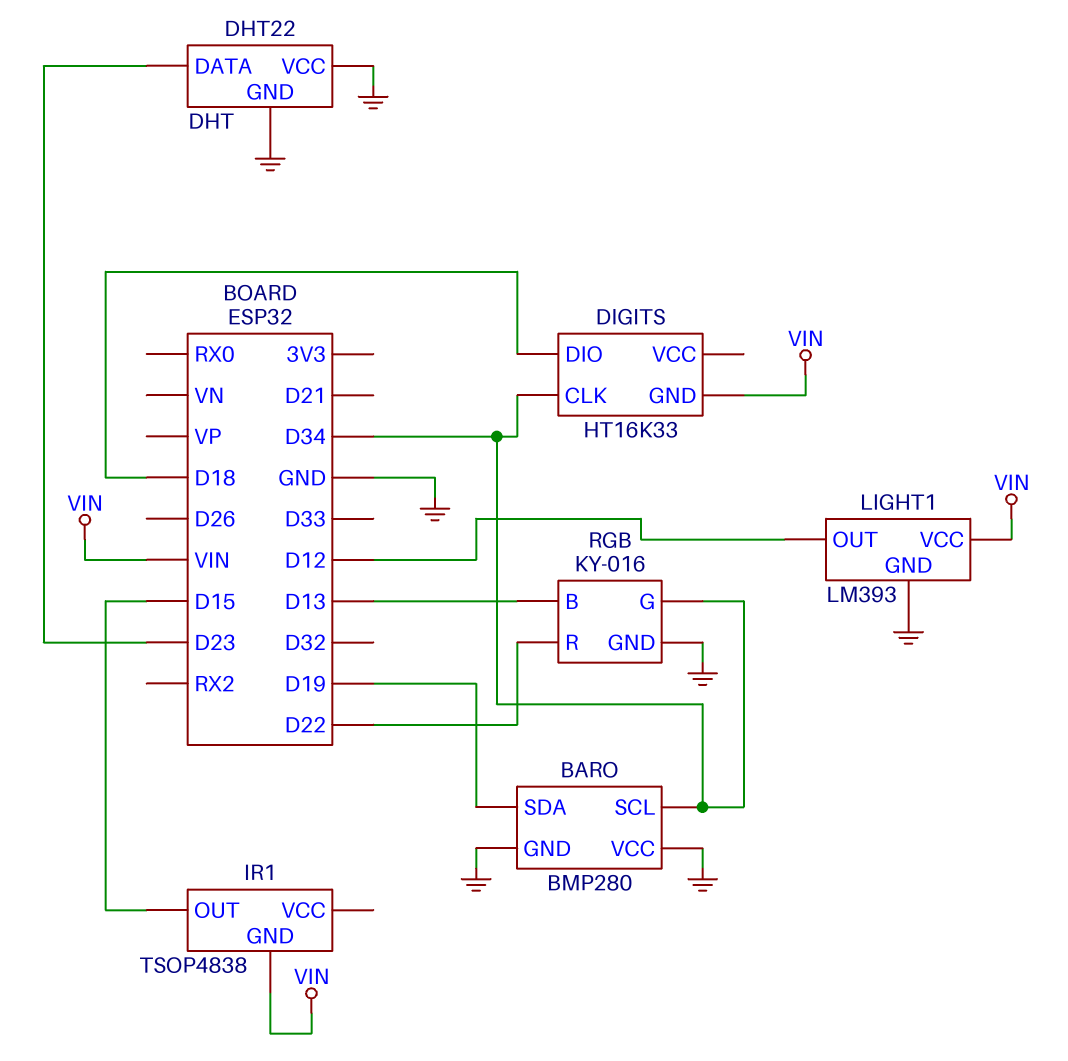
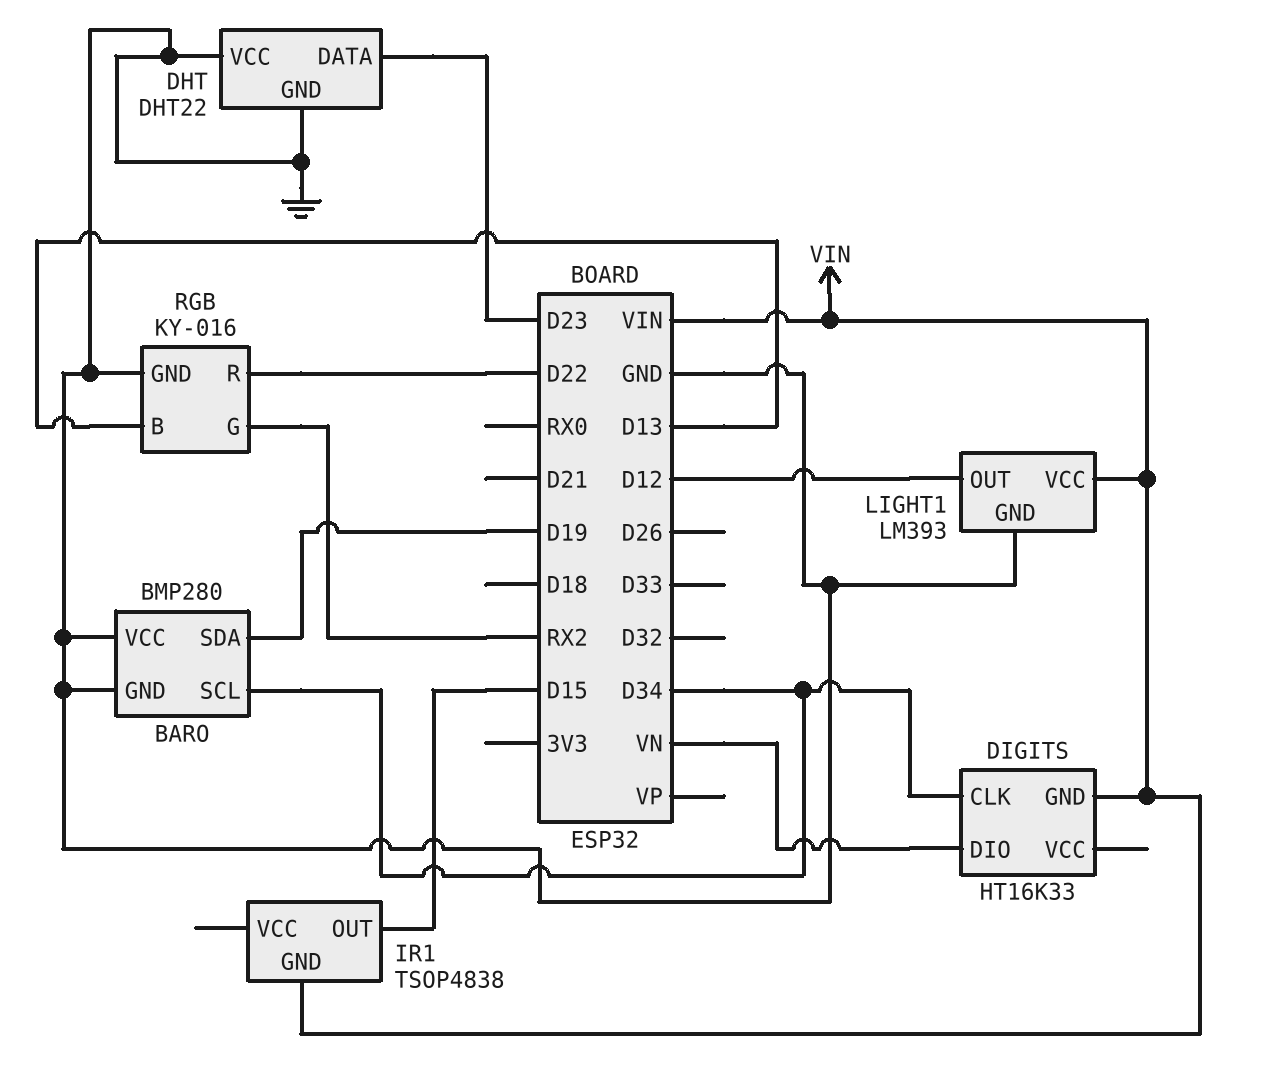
DIGITS pin DIO: D18 -> VN
RGB pin G: D34 -> RX2

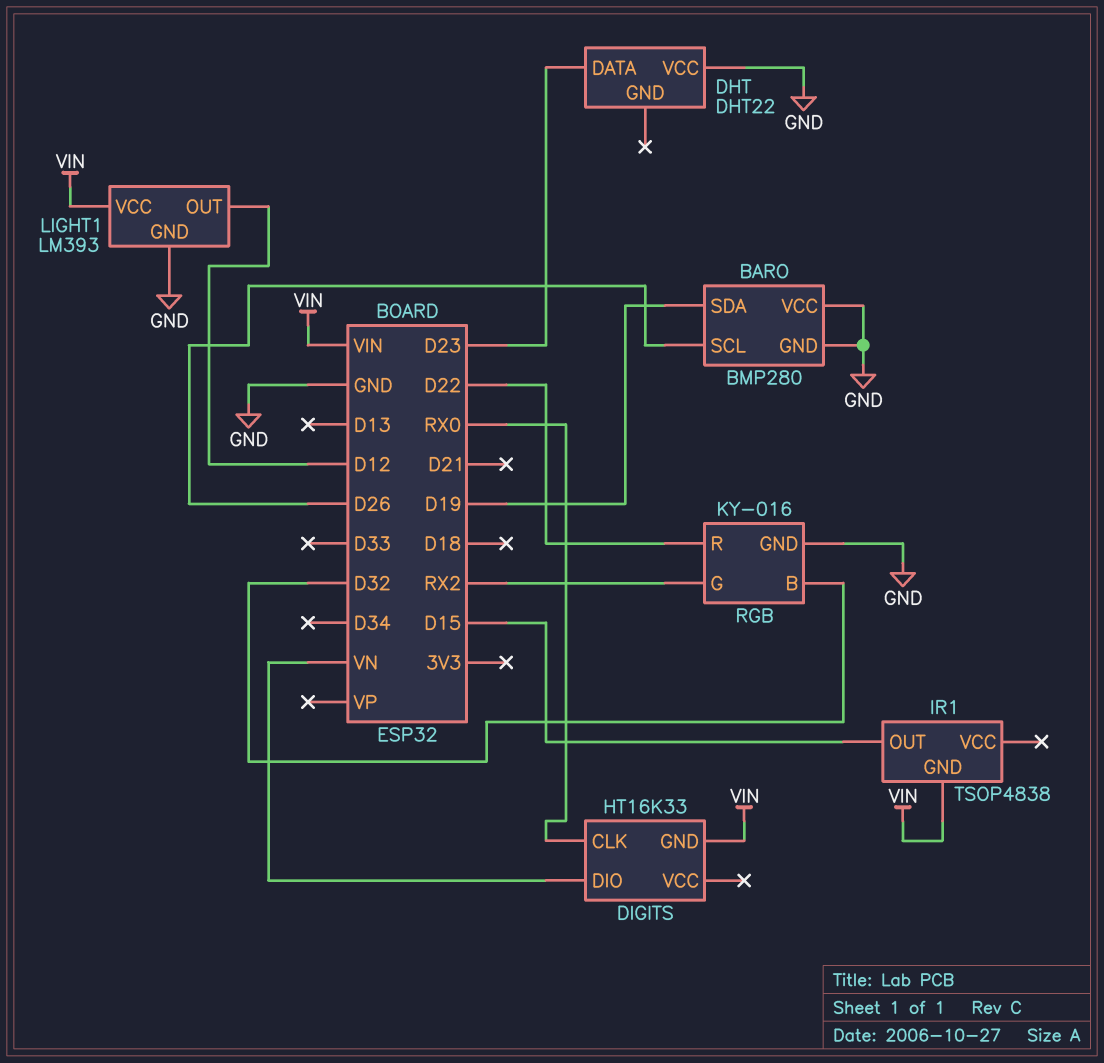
BARO pin SCL: D34 -> D26
DHT pin GND: GND -> none
DIGITS pin CLK: D34 -> RX0
RGB pin B: D13 -> D32

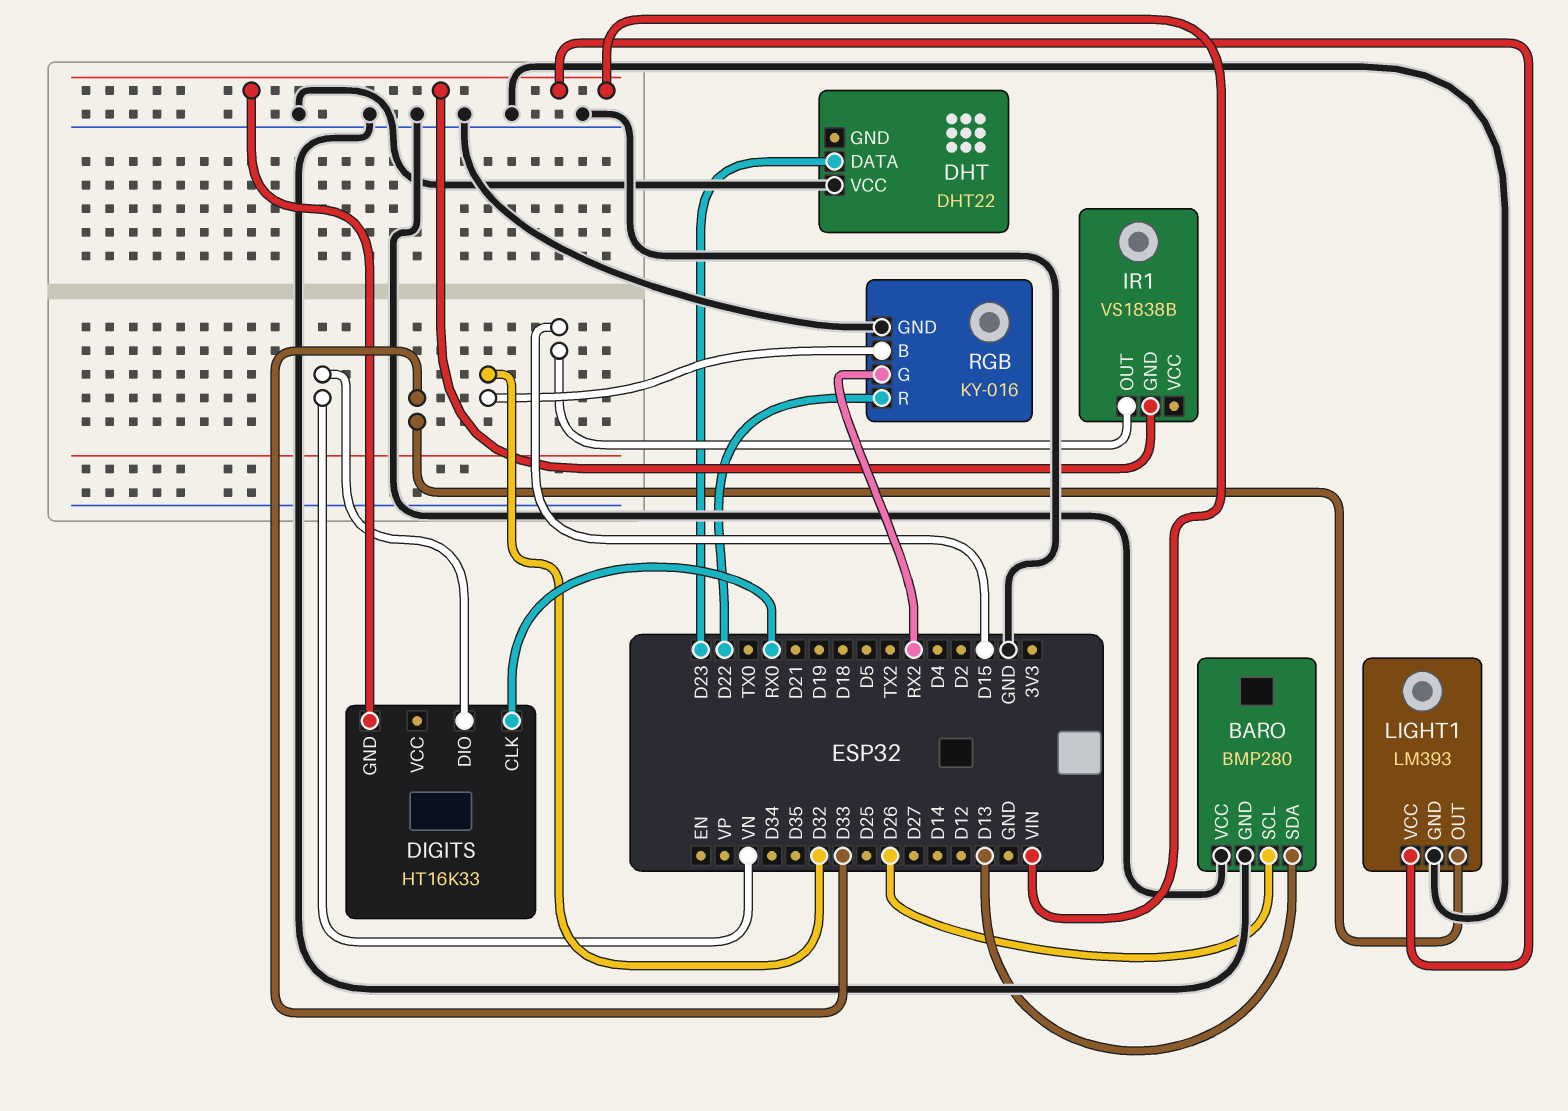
BARO pin SDA: D19 -> D13
IR1: TSOP4838 -> VS1838B
LIGHT1 pin OUT: D12 -> D33

